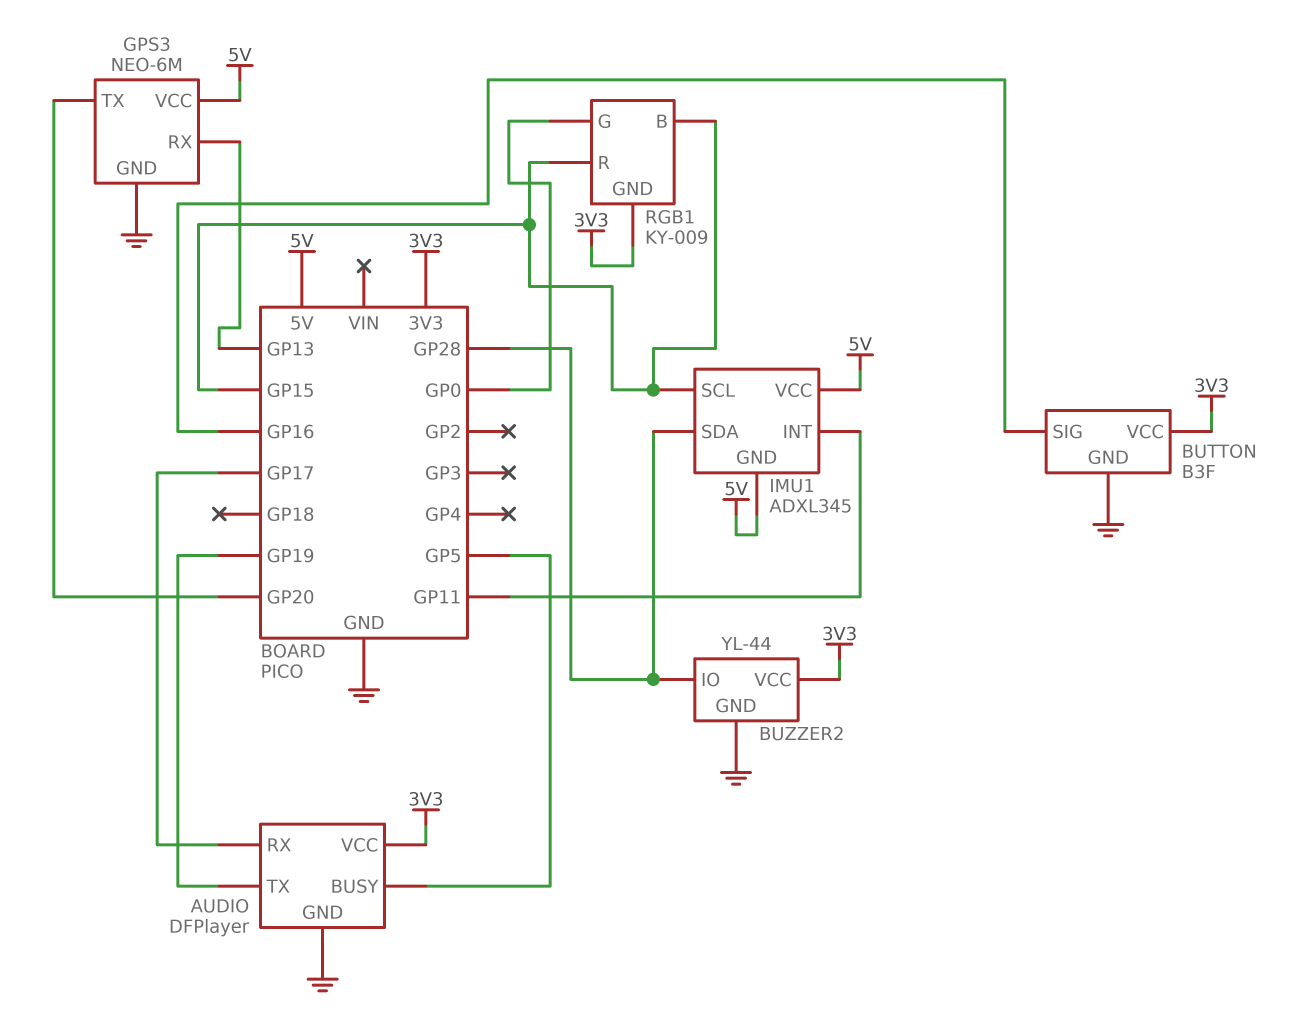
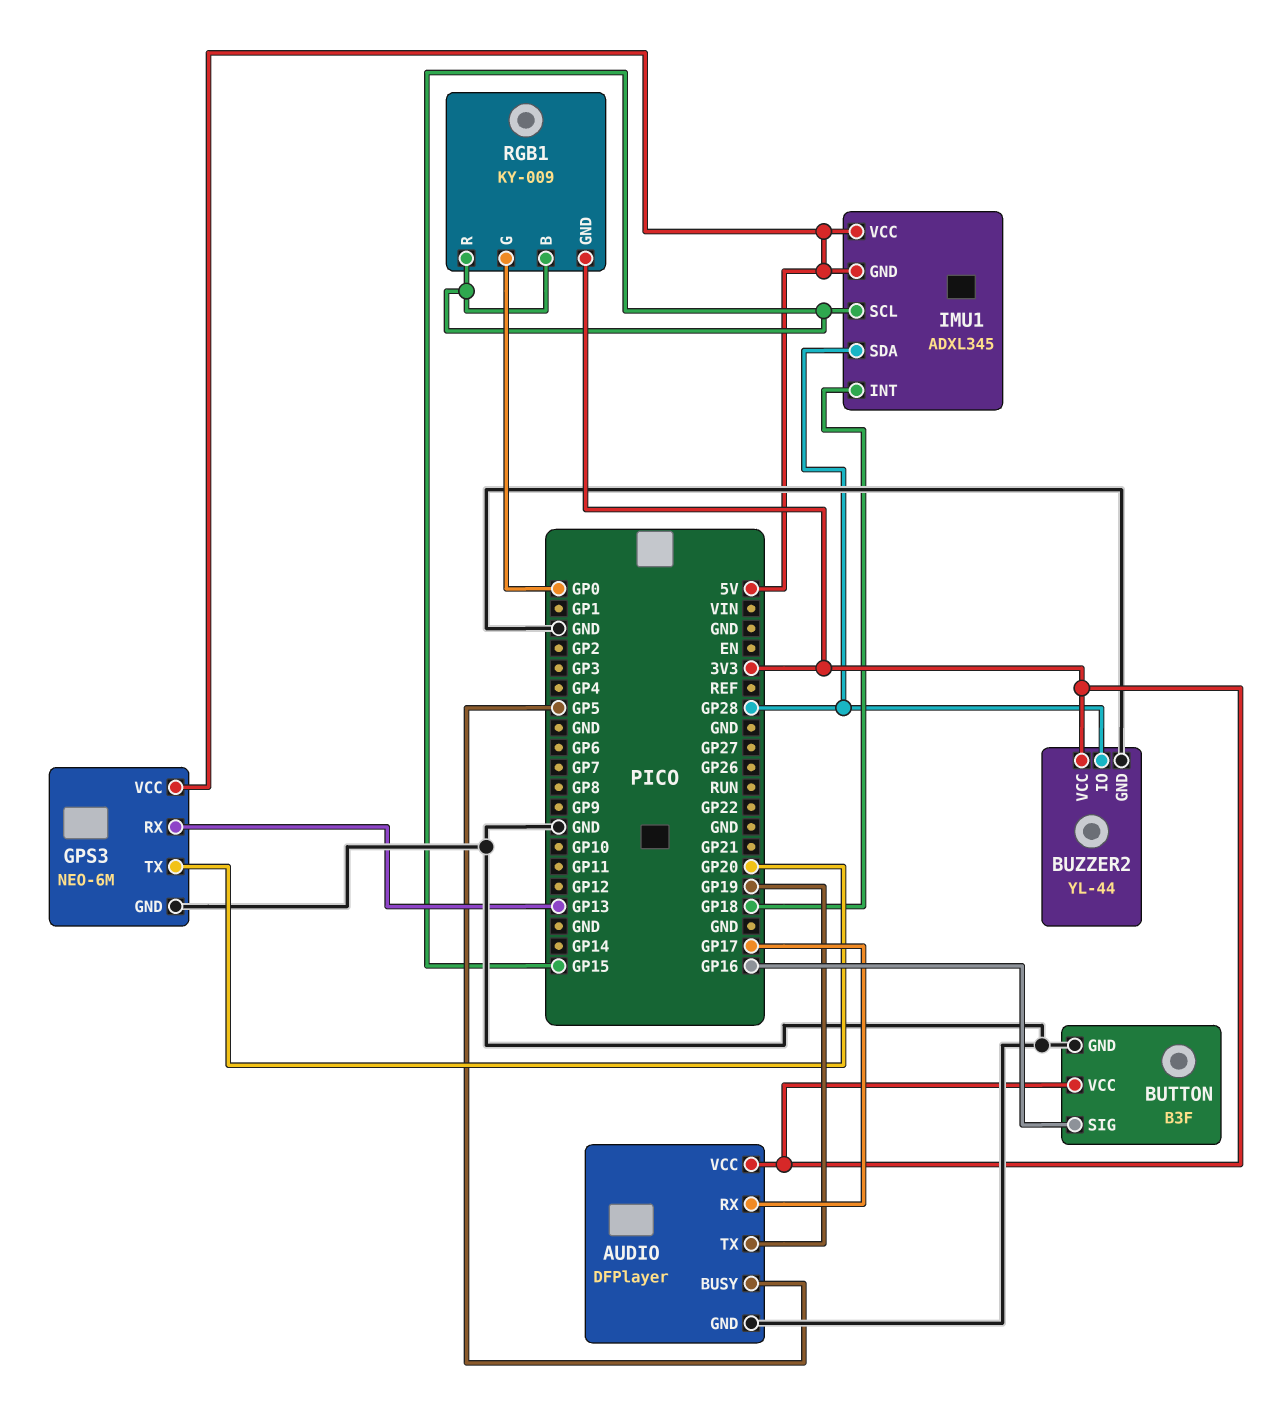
IMU1 pin INT: GP11 -> GP18

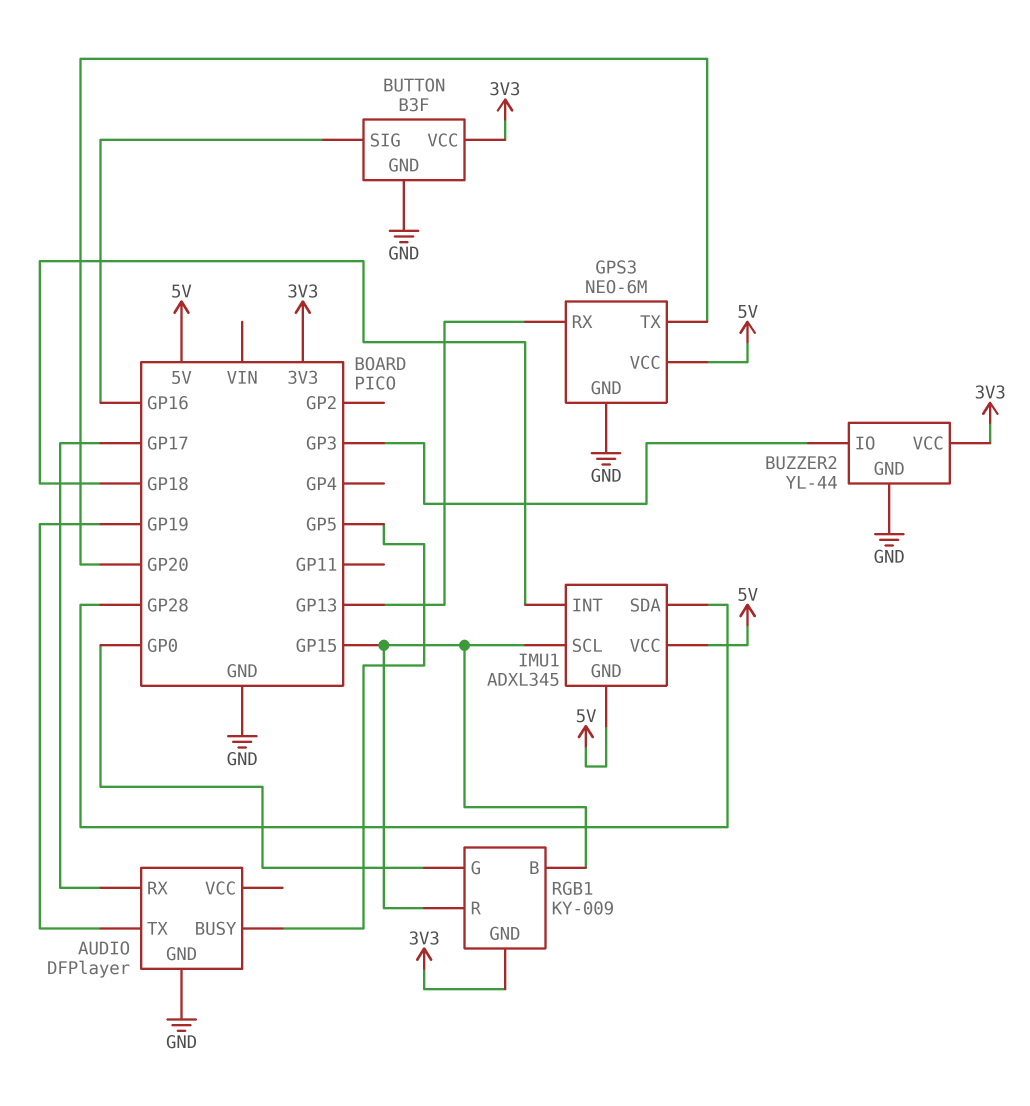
AUDIO pin VCC: 3V3 -> none
BUZZER2 pin IO: GP28 -> GP3

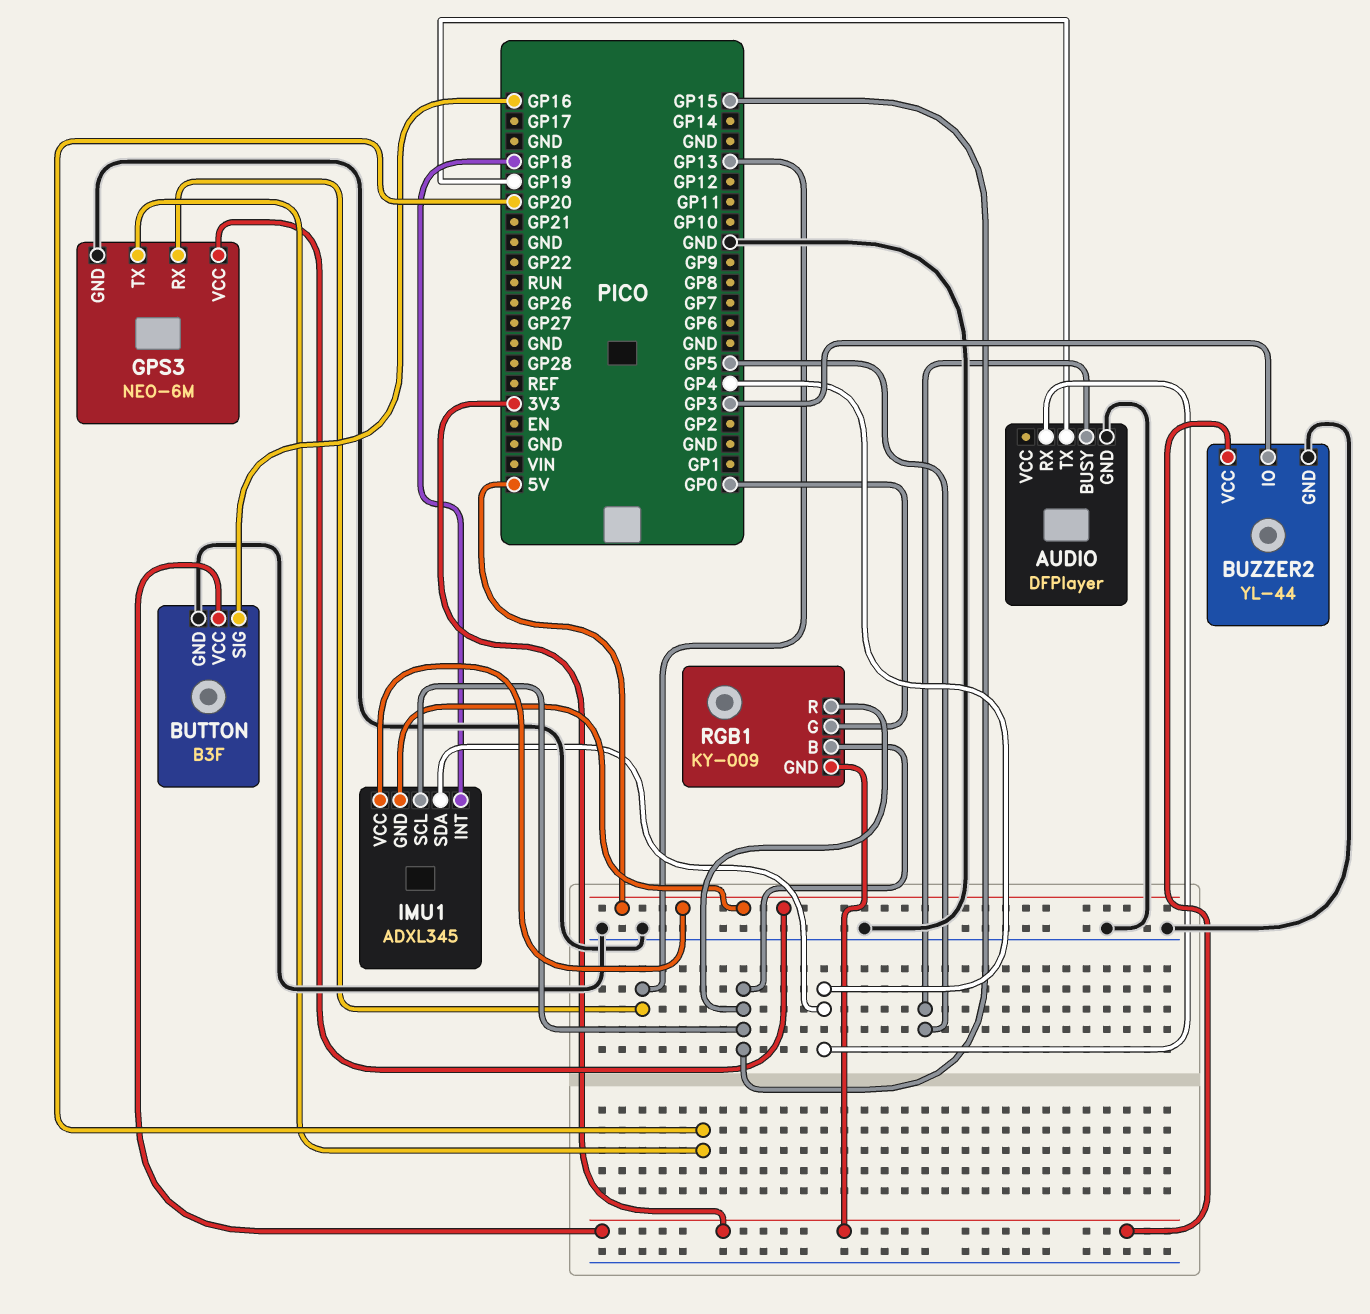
AUDIO pin RX: GP17 -> GP4
IMU1 pin SDA: GP28 -> GP4

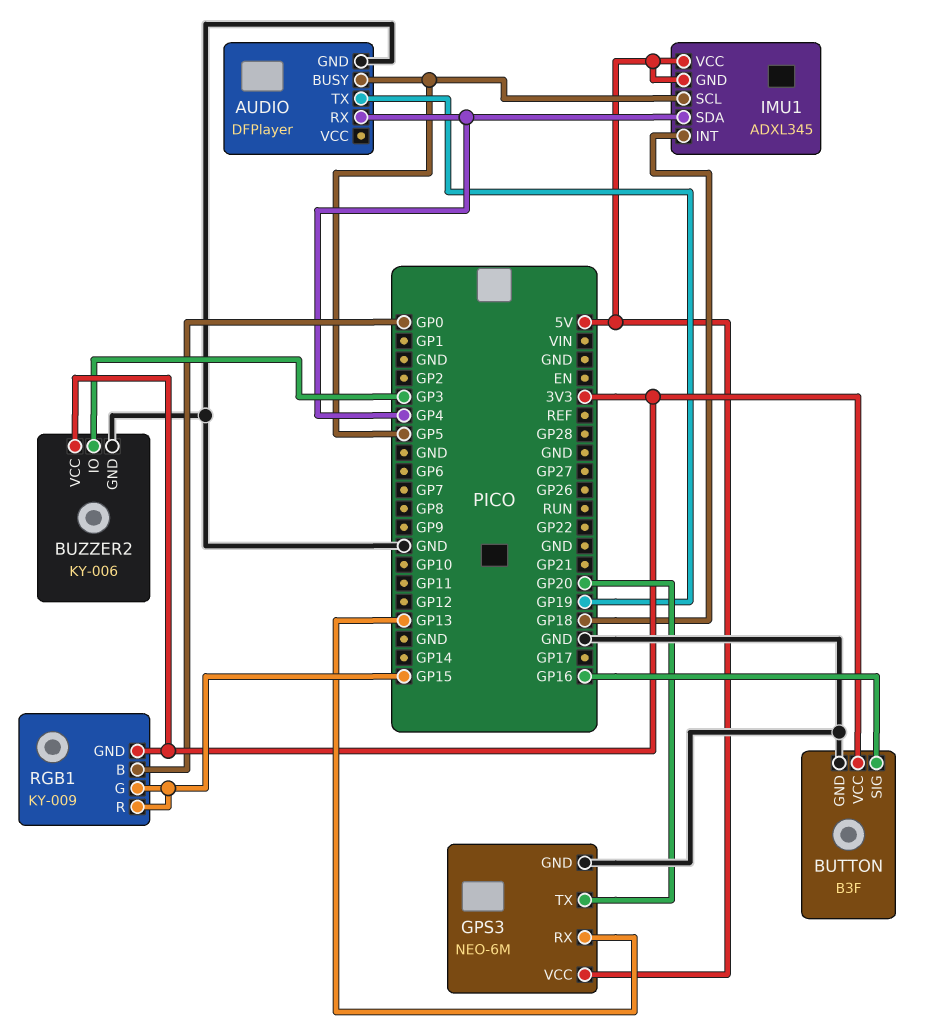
BUZZER2: YL-44 -> KY-006
IMU1 pin SCL: GP15 -> GP5
RGB1 pin B: GP15 -> GP0
RGB1 pin G: GP0 -> GP15

